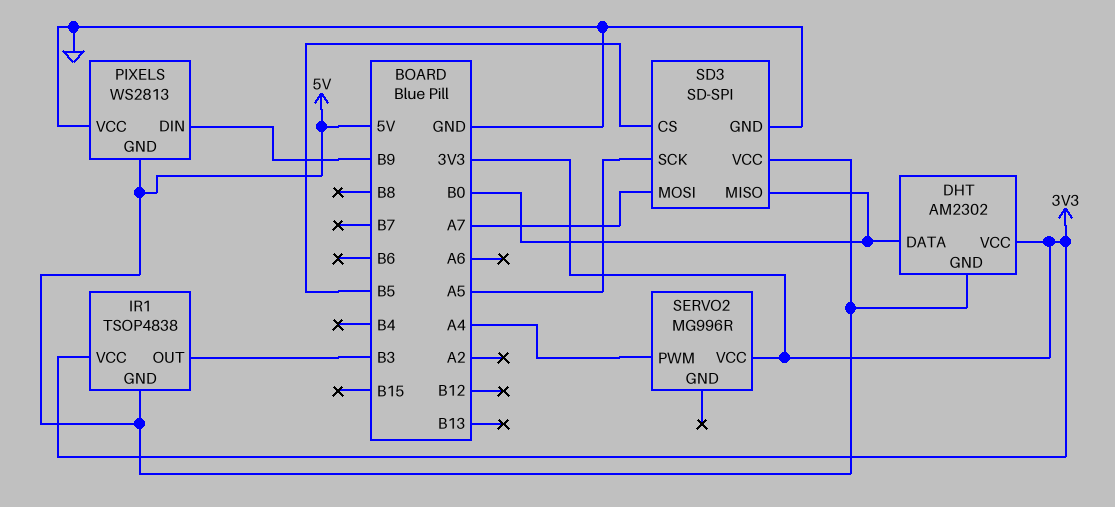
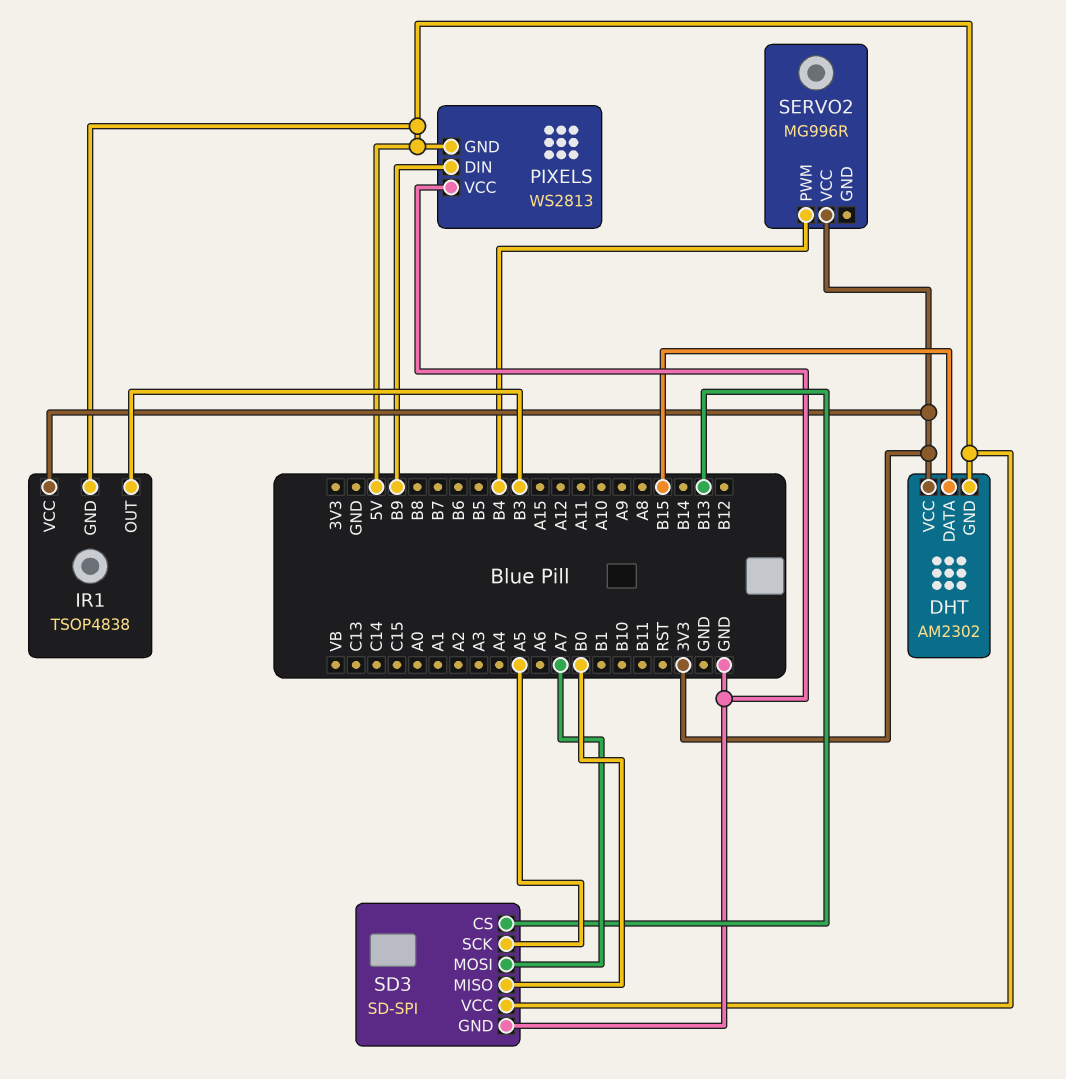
DHT pin DATA: B0 -> B15
SD3 pin CS: B5 -> B13
SERVO2 pin PWM: A4 -> B4

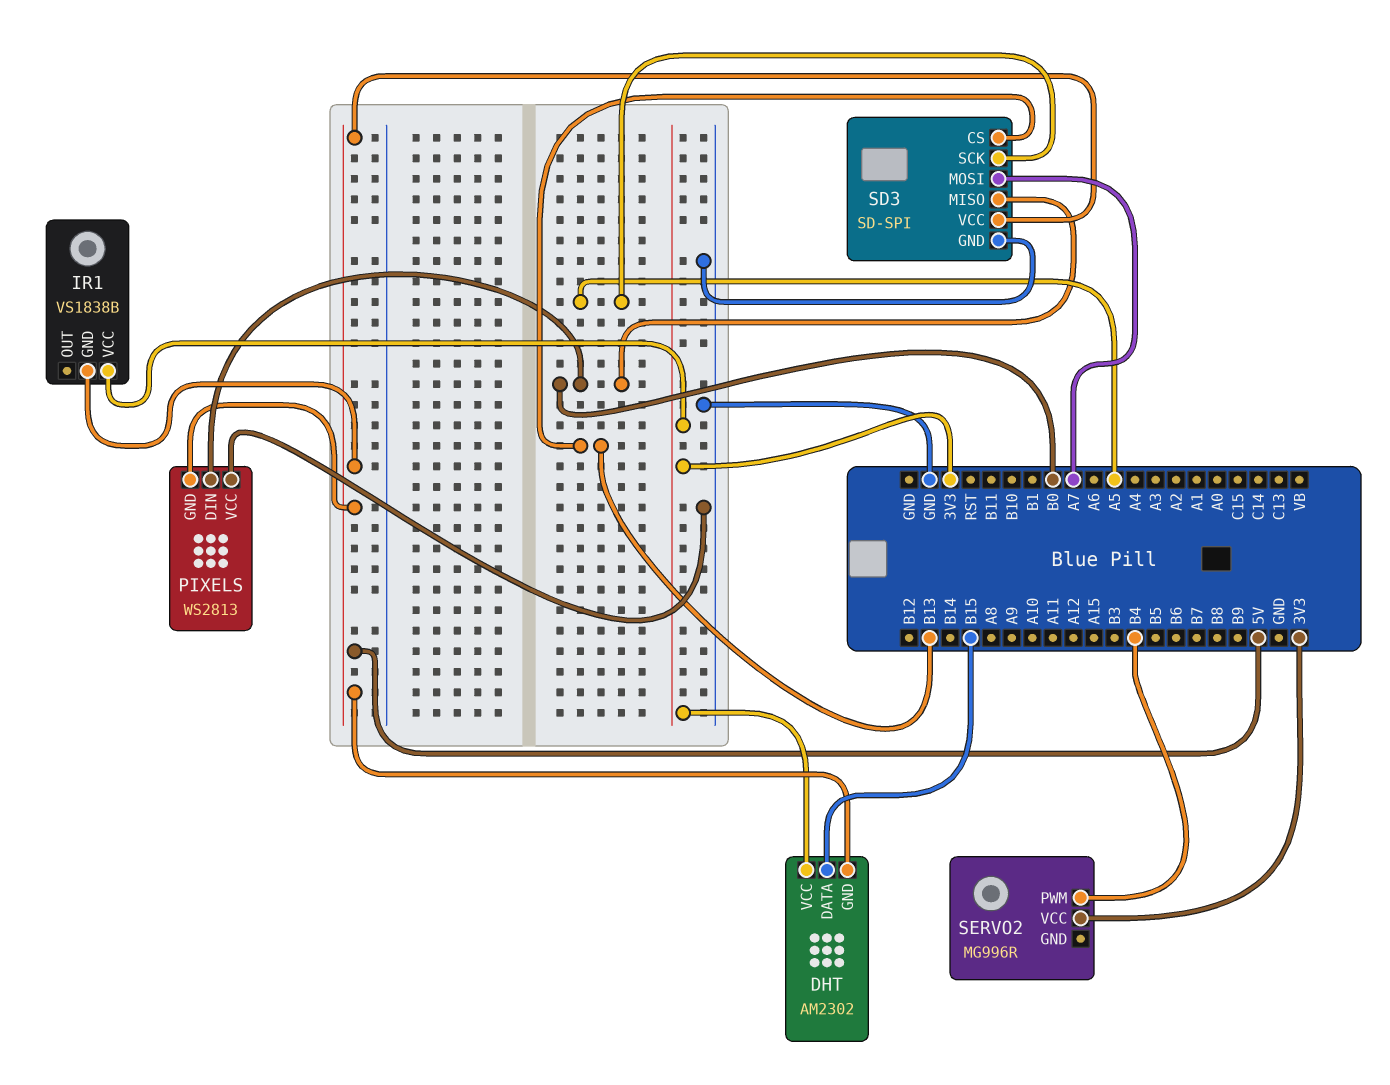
IR1: TSOP4838 -> VS1838B
IR1 pin OUT: B3 -> none
PIXELS pin DIN: B9 -> B0

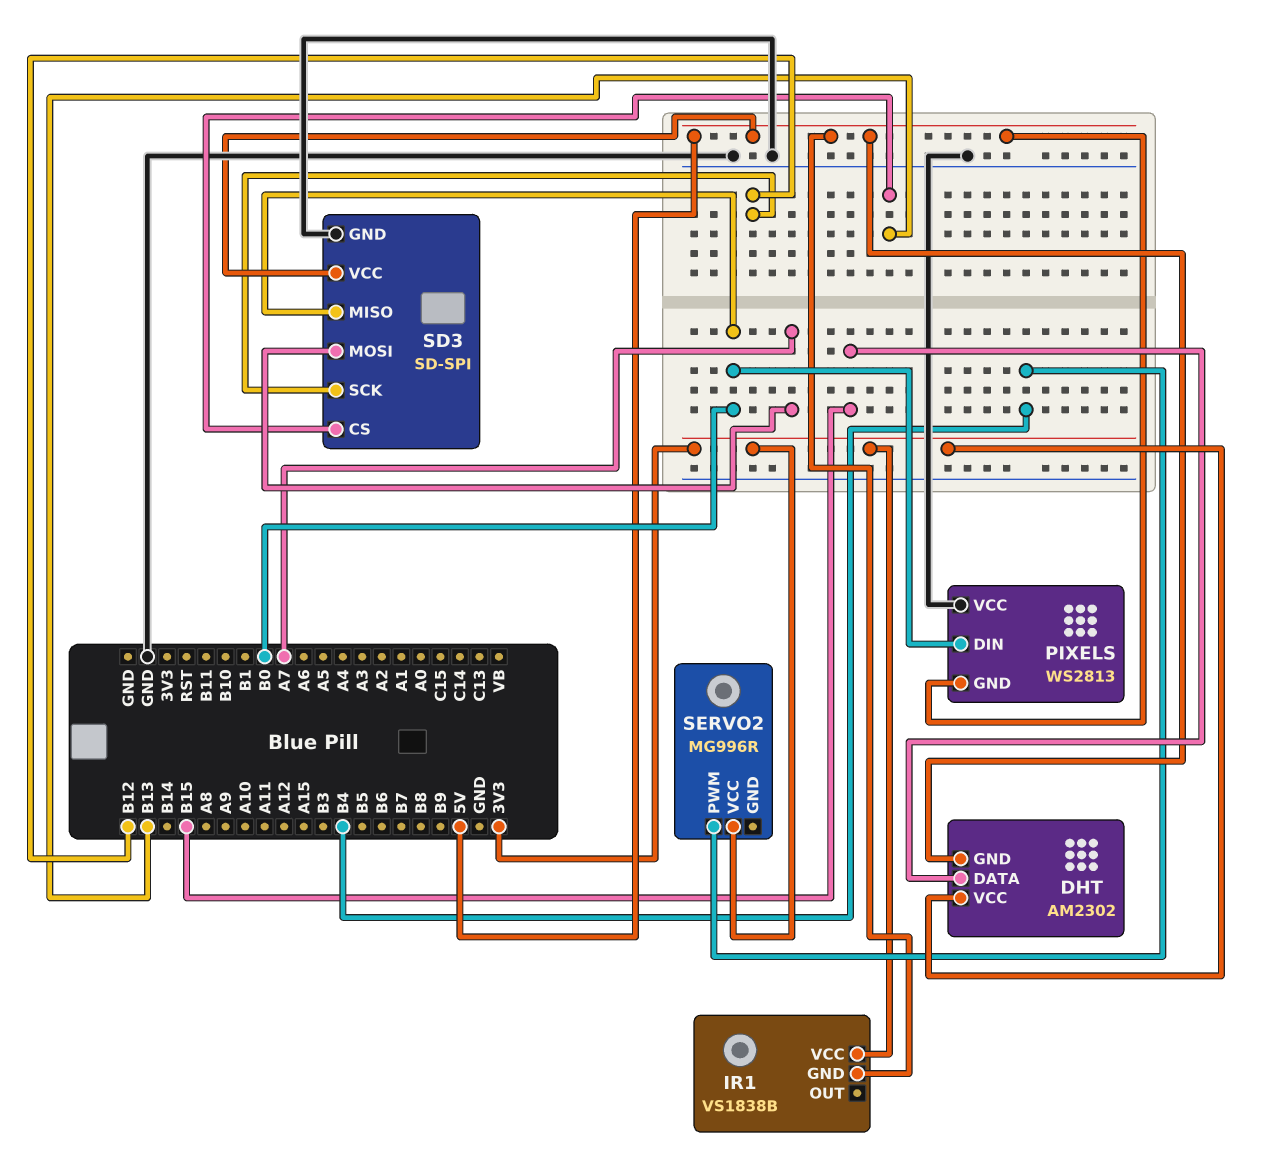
SD3 pin SCK: A5 -> B12

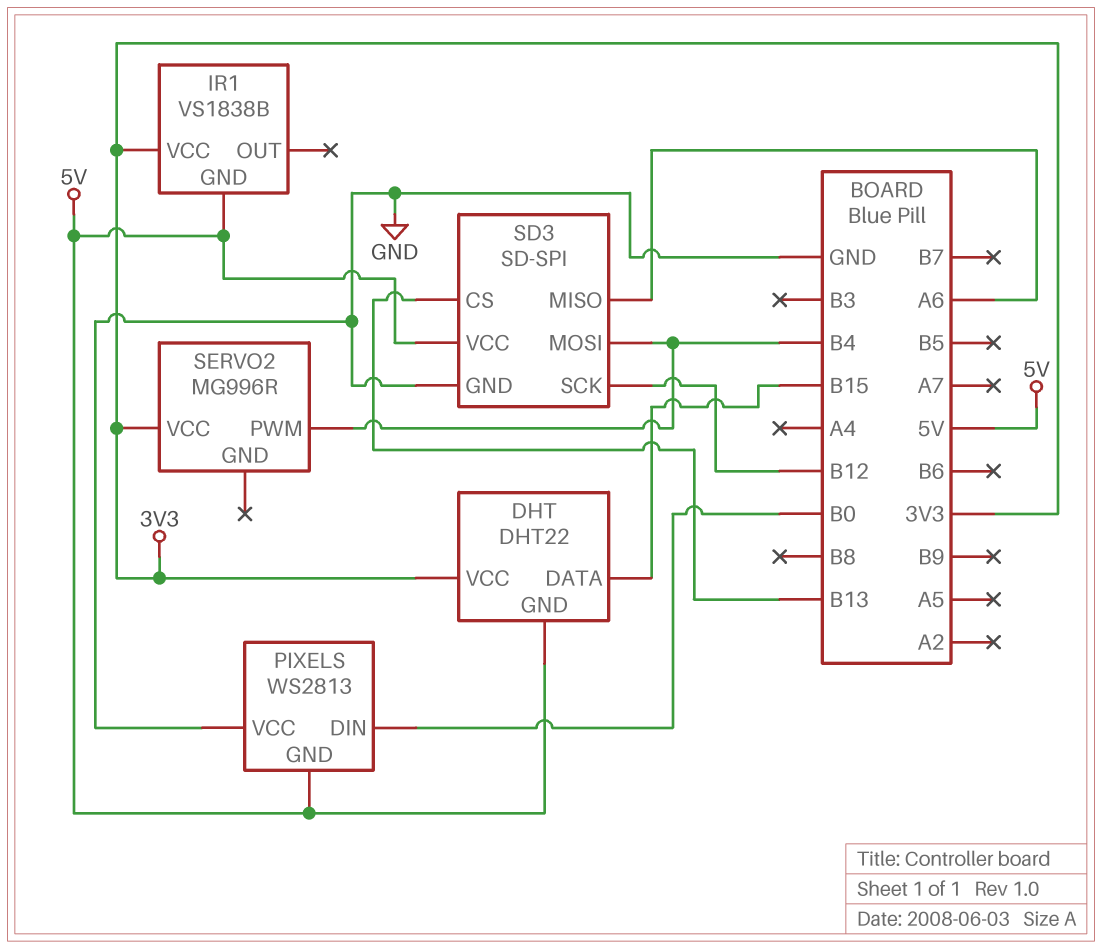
DHT: AM2302 -> DHT22
SD3 pin MISO: B0 -> A6
SD3 pin MOSI: A7 -> B4

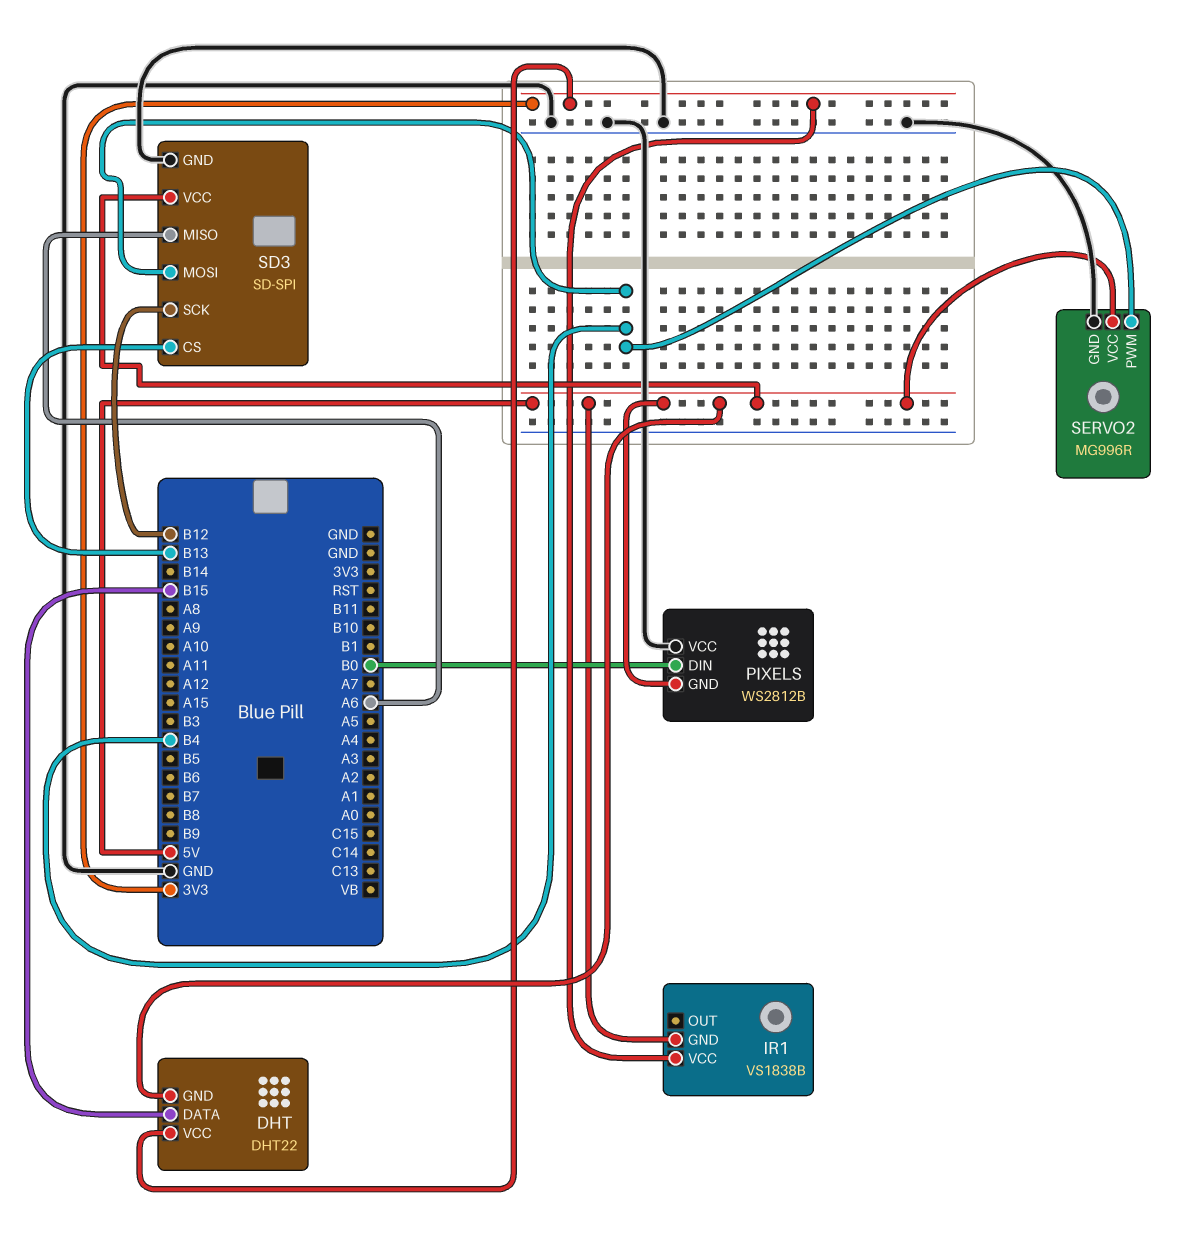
PIXELS: WS2813 -> WS2812B
SERVO2 pin GND: none -> GND
SERVO2 pin VCC: 3V3 -> 5V

